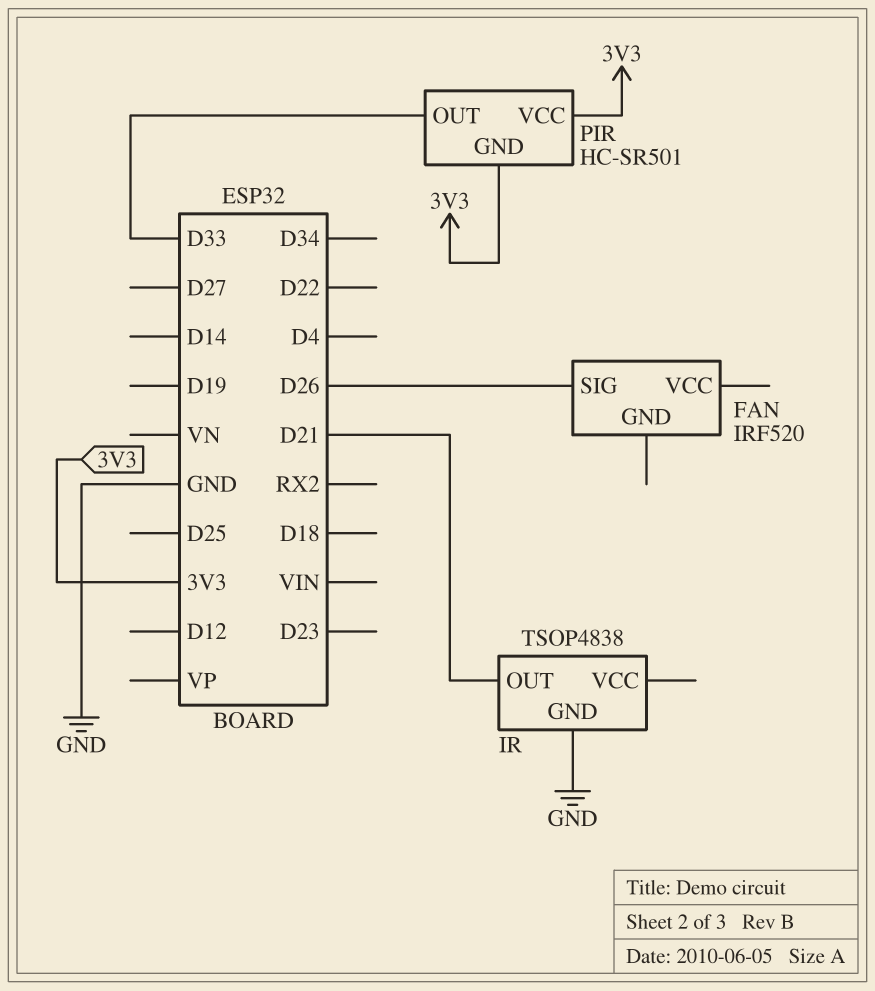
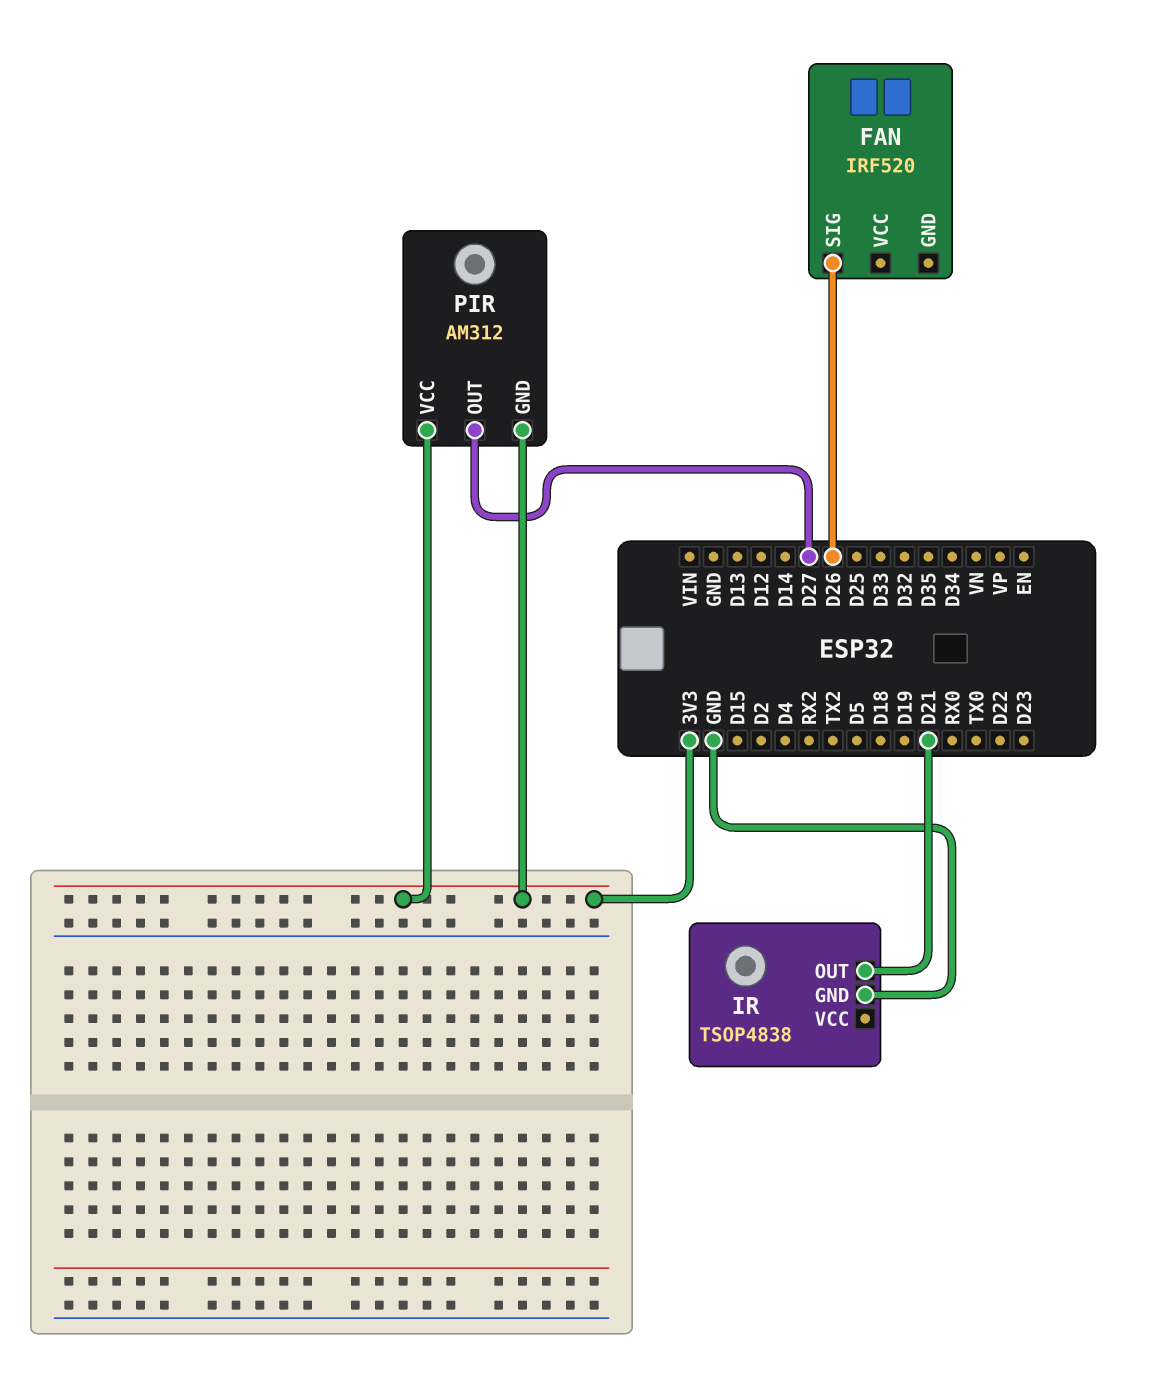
PIR: HC-SR501 -> AM312
PIR pin OUT: D33 -> D27

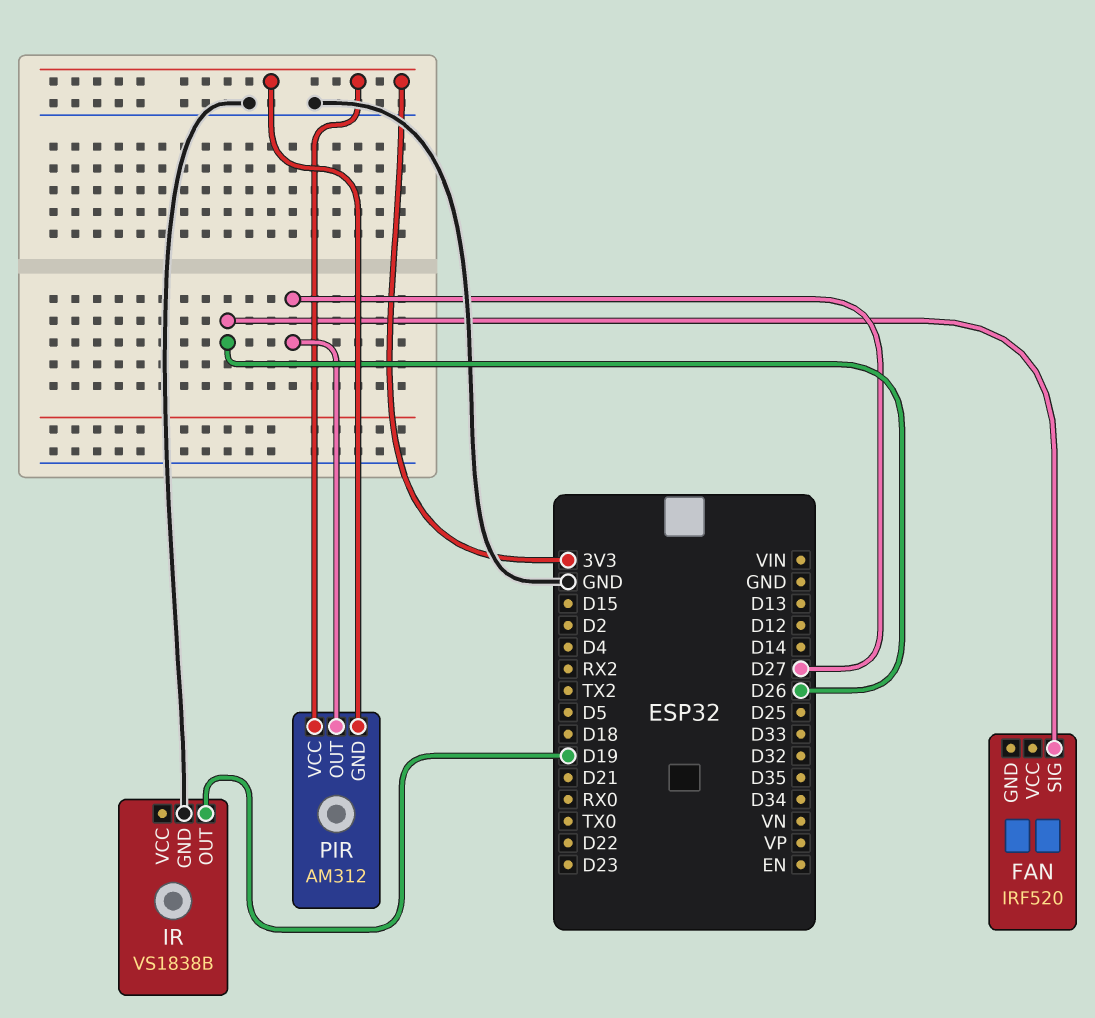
IR: TSOP4838 -> VS1838B
IR pin OUT: D21 -> D19

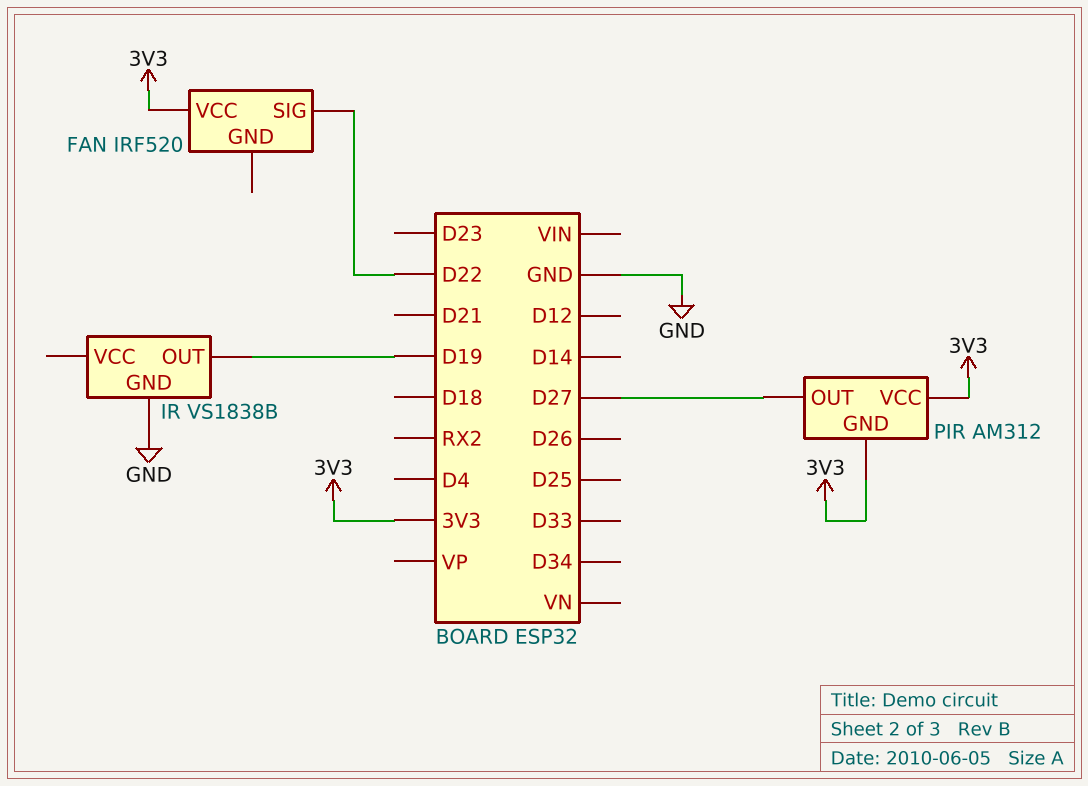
FAN pin SIG: D26 -> D22
FAN pin VCC: none -> 3V3

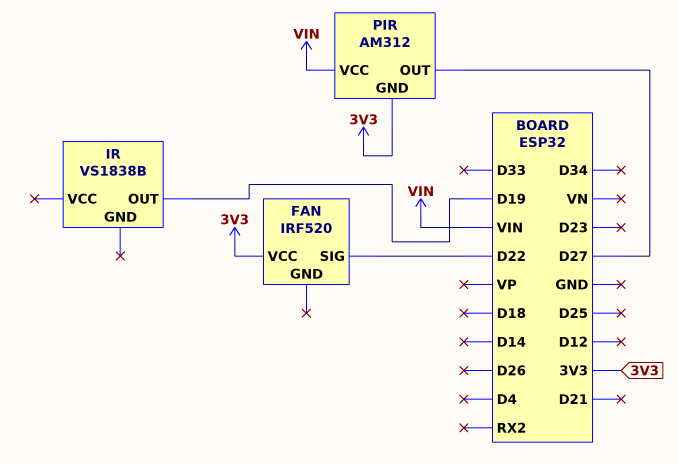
IR pin GND: GND -> none
PIR pin VCC: 3V3 -> VIN

